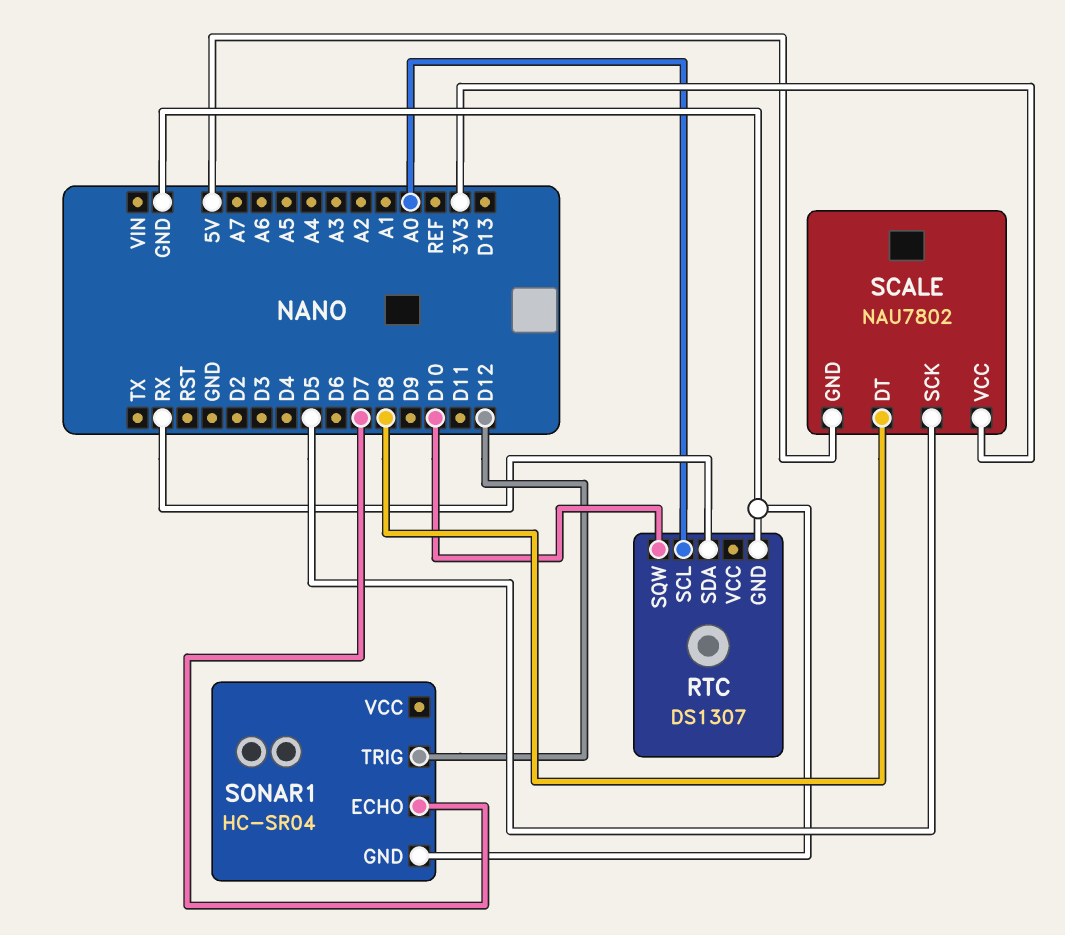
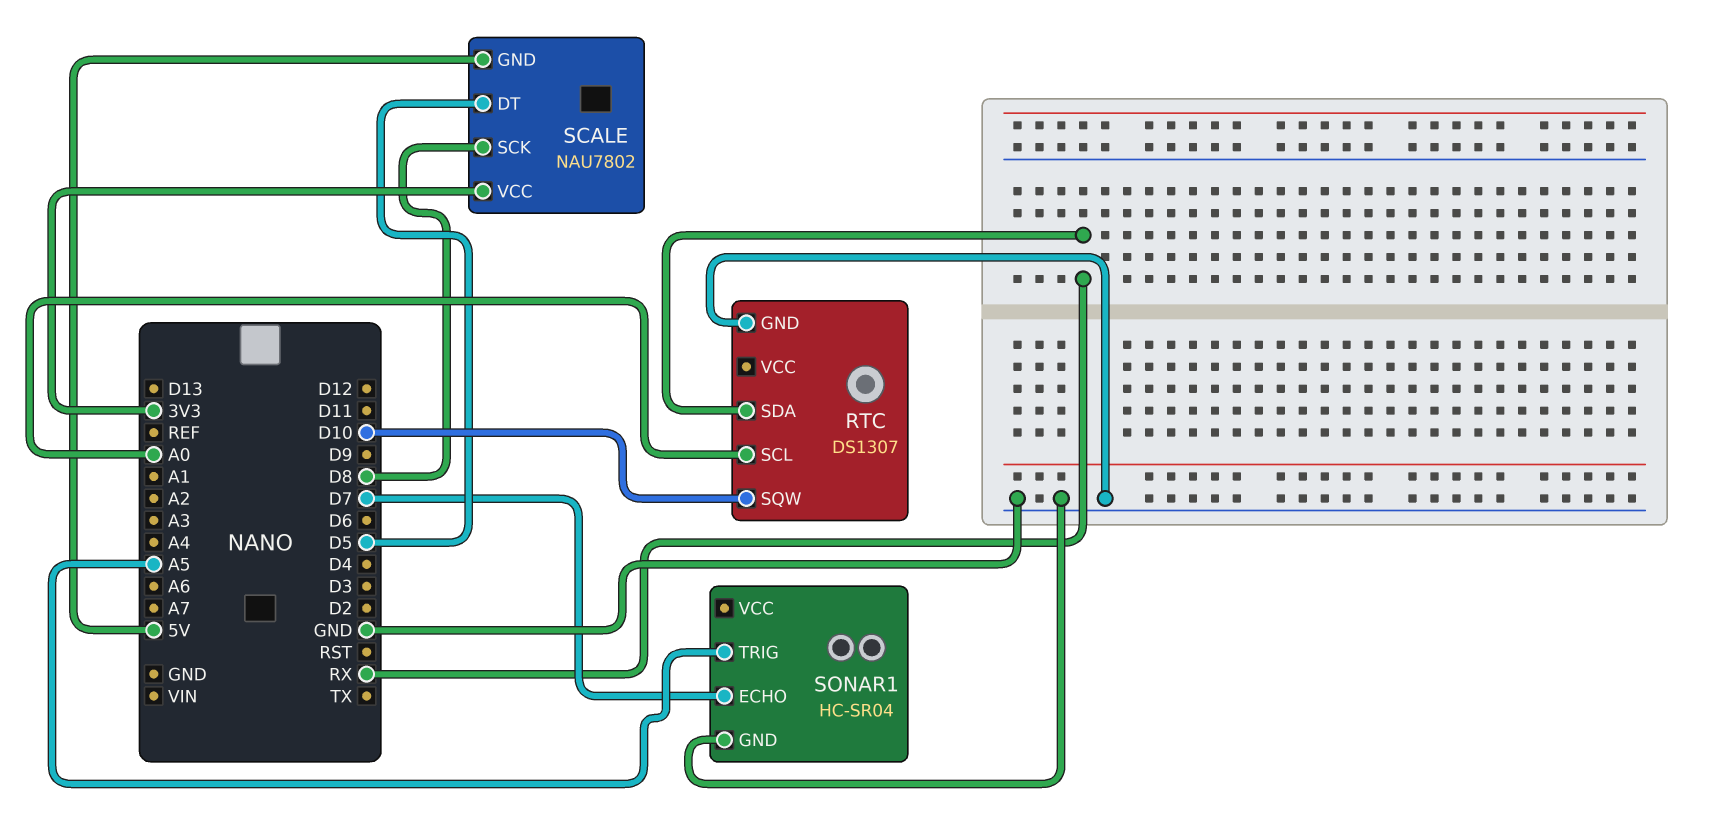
SCALE pin DT: D8 -> D5
SCALE pin SCK: D5 -> D8
SONAR1 pin TRIG: D12 -> A5

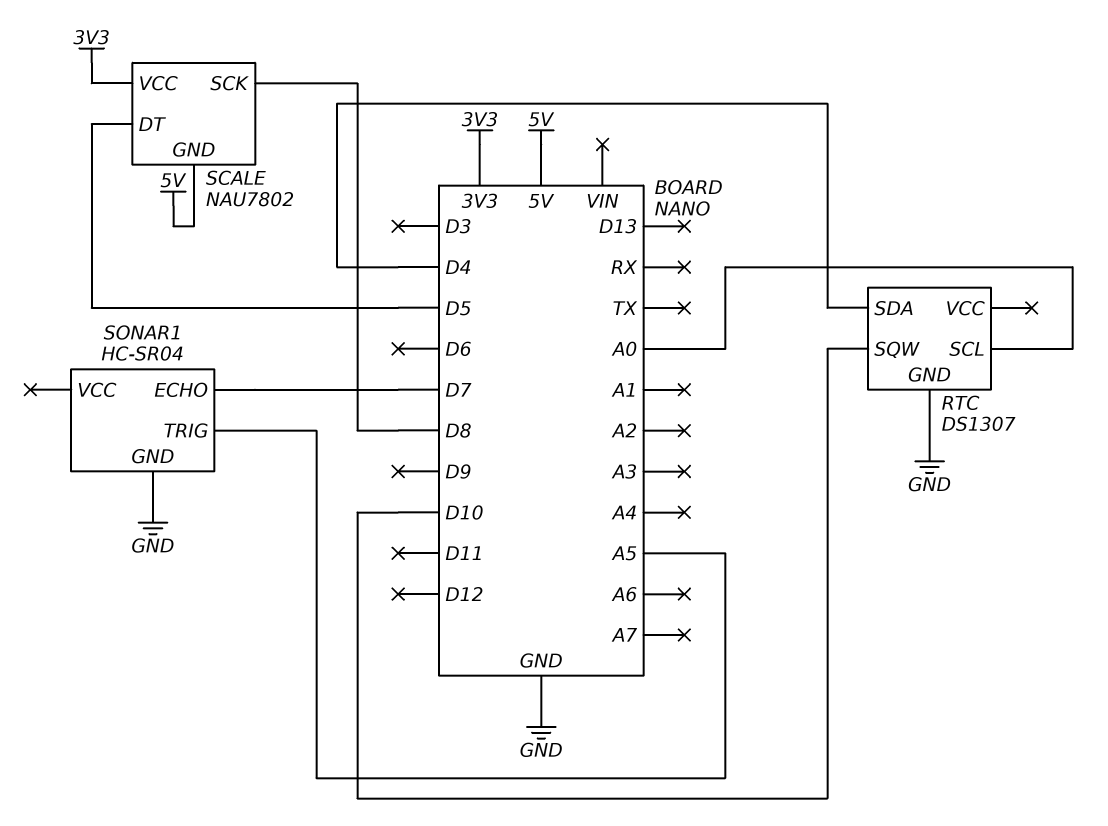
RTC pin SDA: RX -> D4

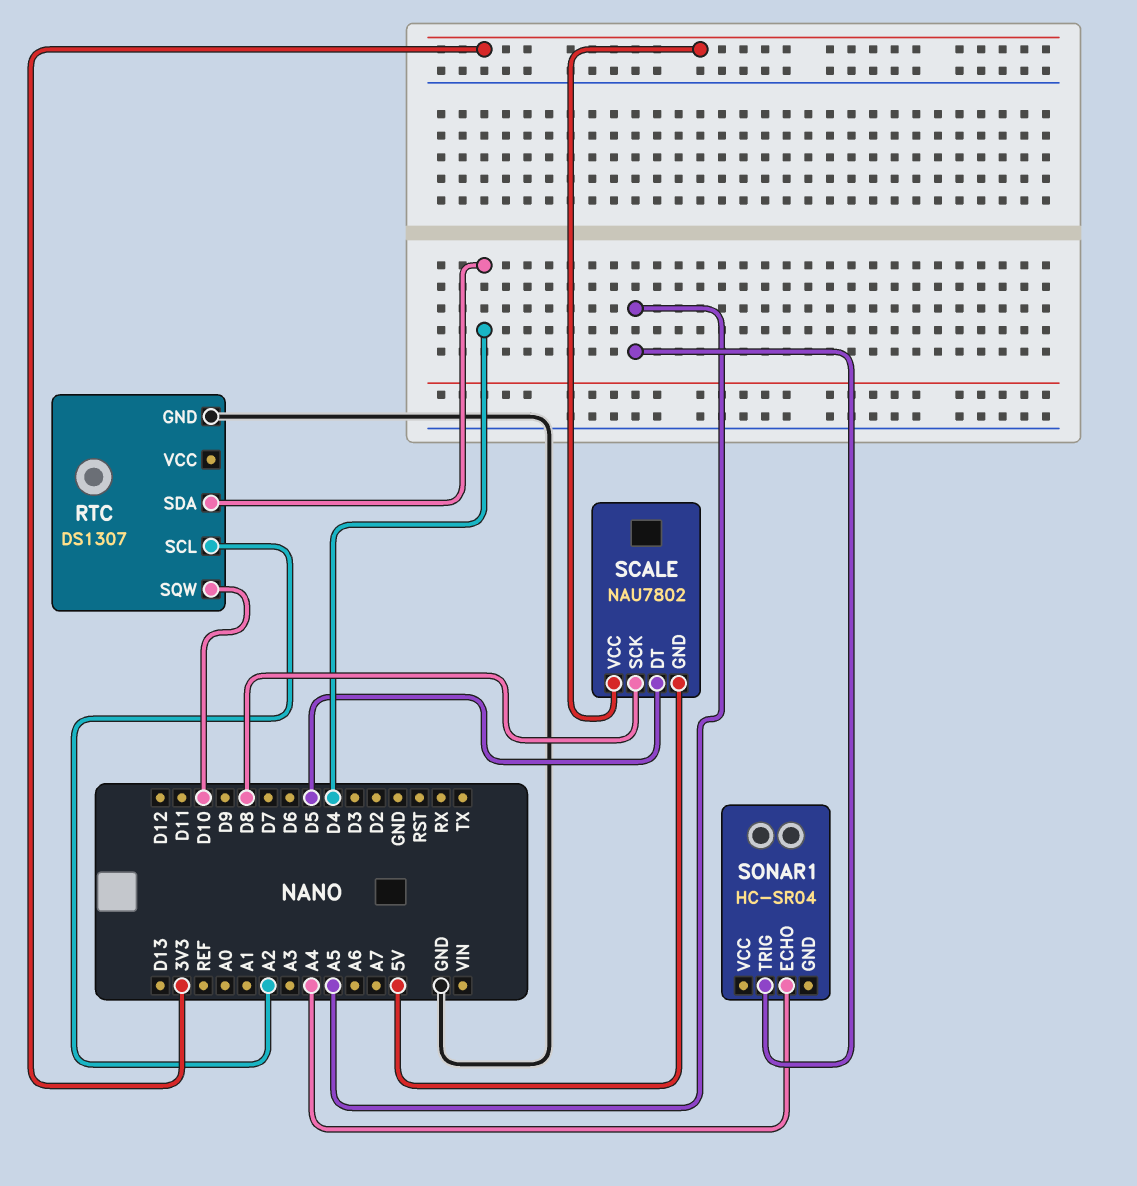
RTC pin SCL: A0 -> A2
SONAR1 pin ECHO: D7 -> A4
SONAR1 pin GND: GND -> none

